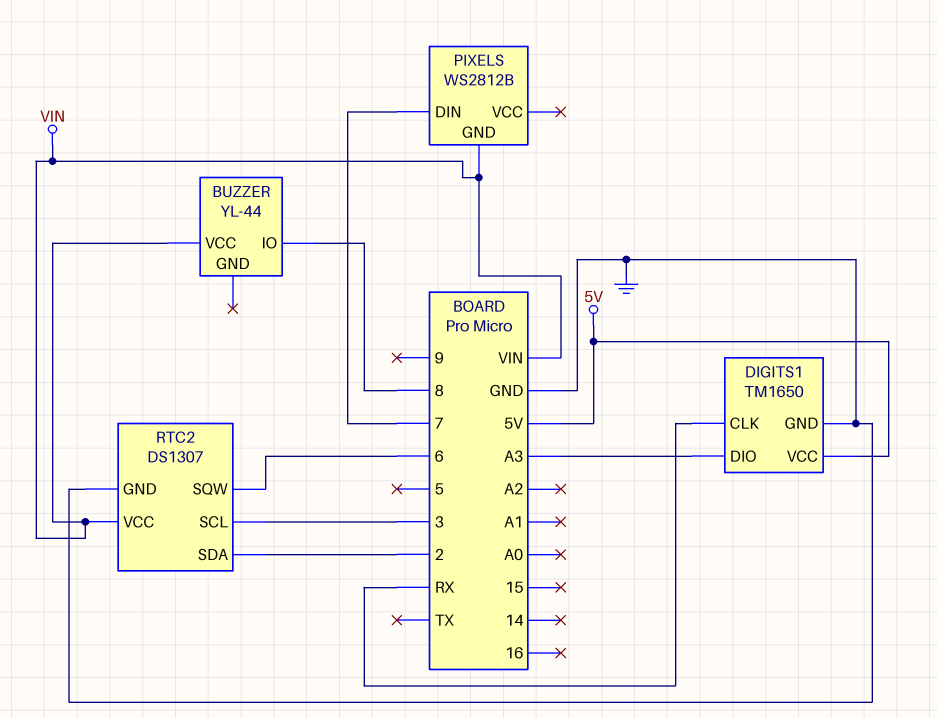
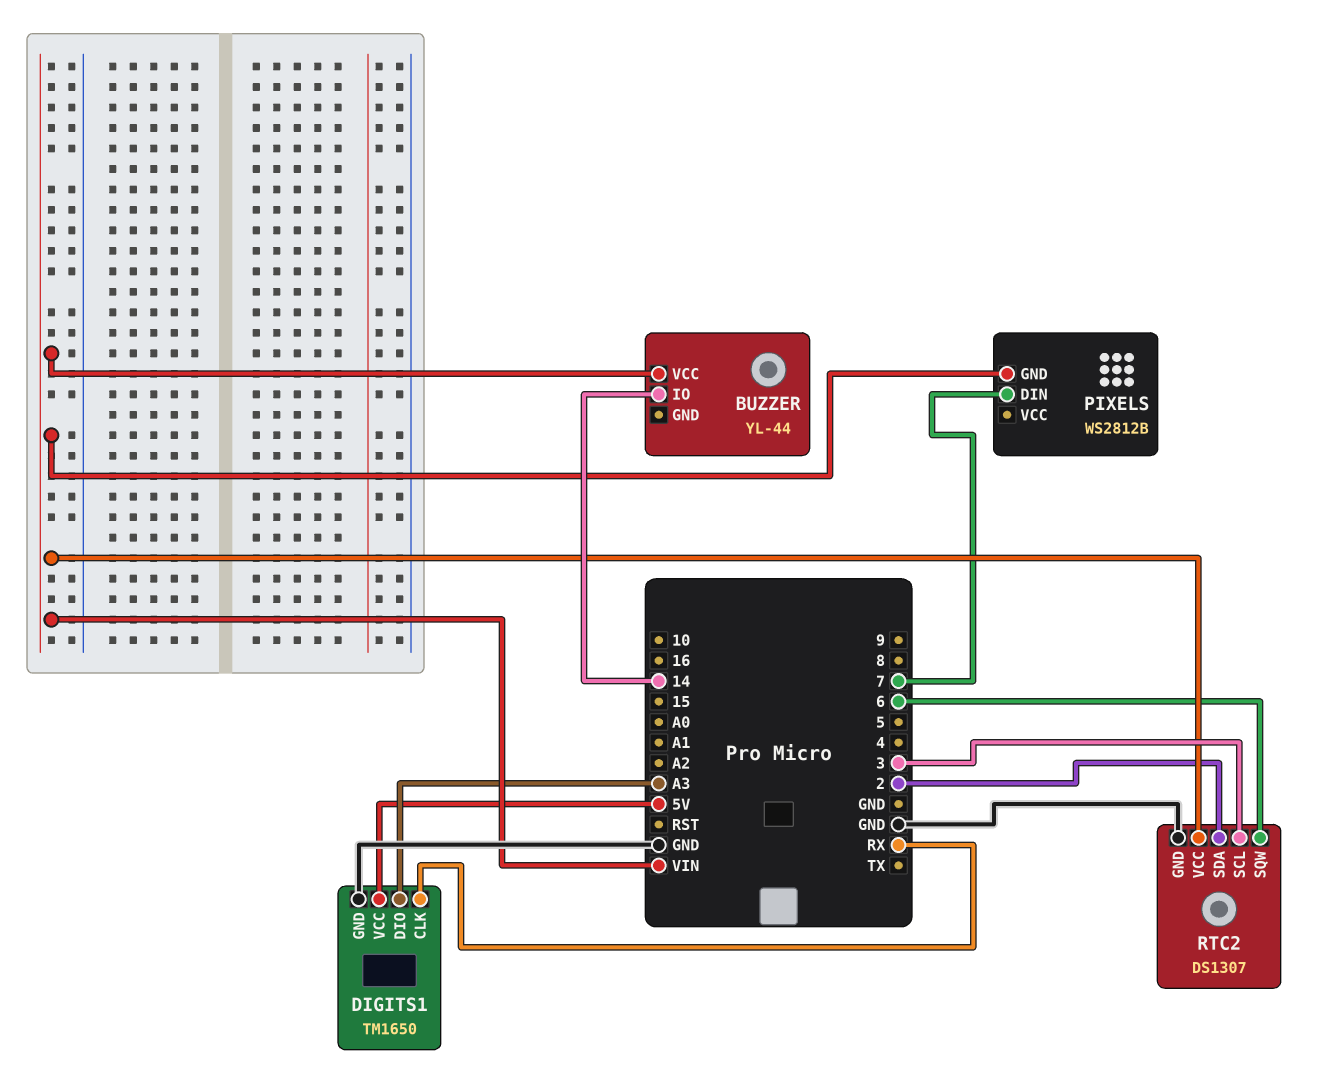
BUZZER pin IO: 8 -> 14

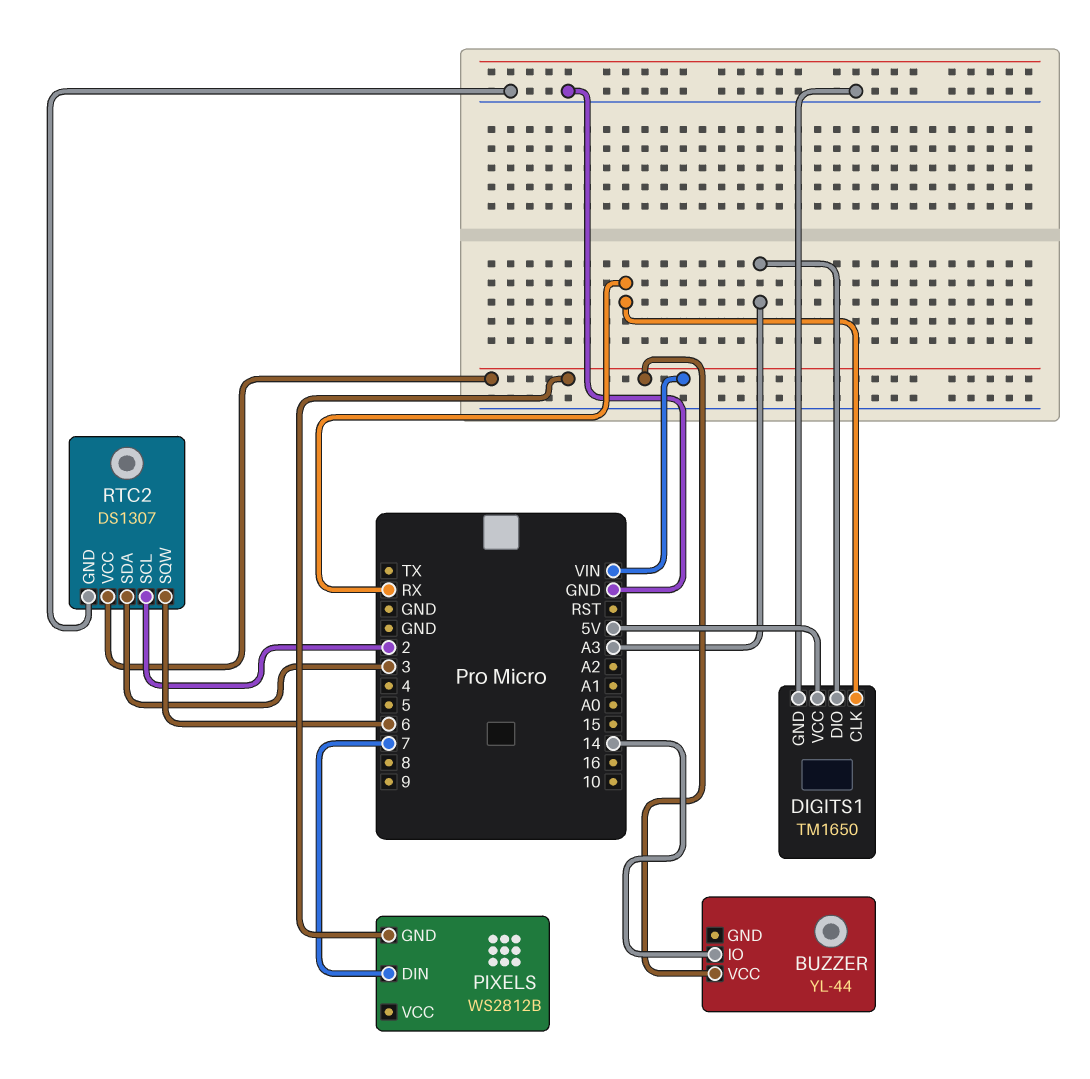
RTC2 pin SCL: 3 -> 2
RTC2 pin SDA: 2 -> 3

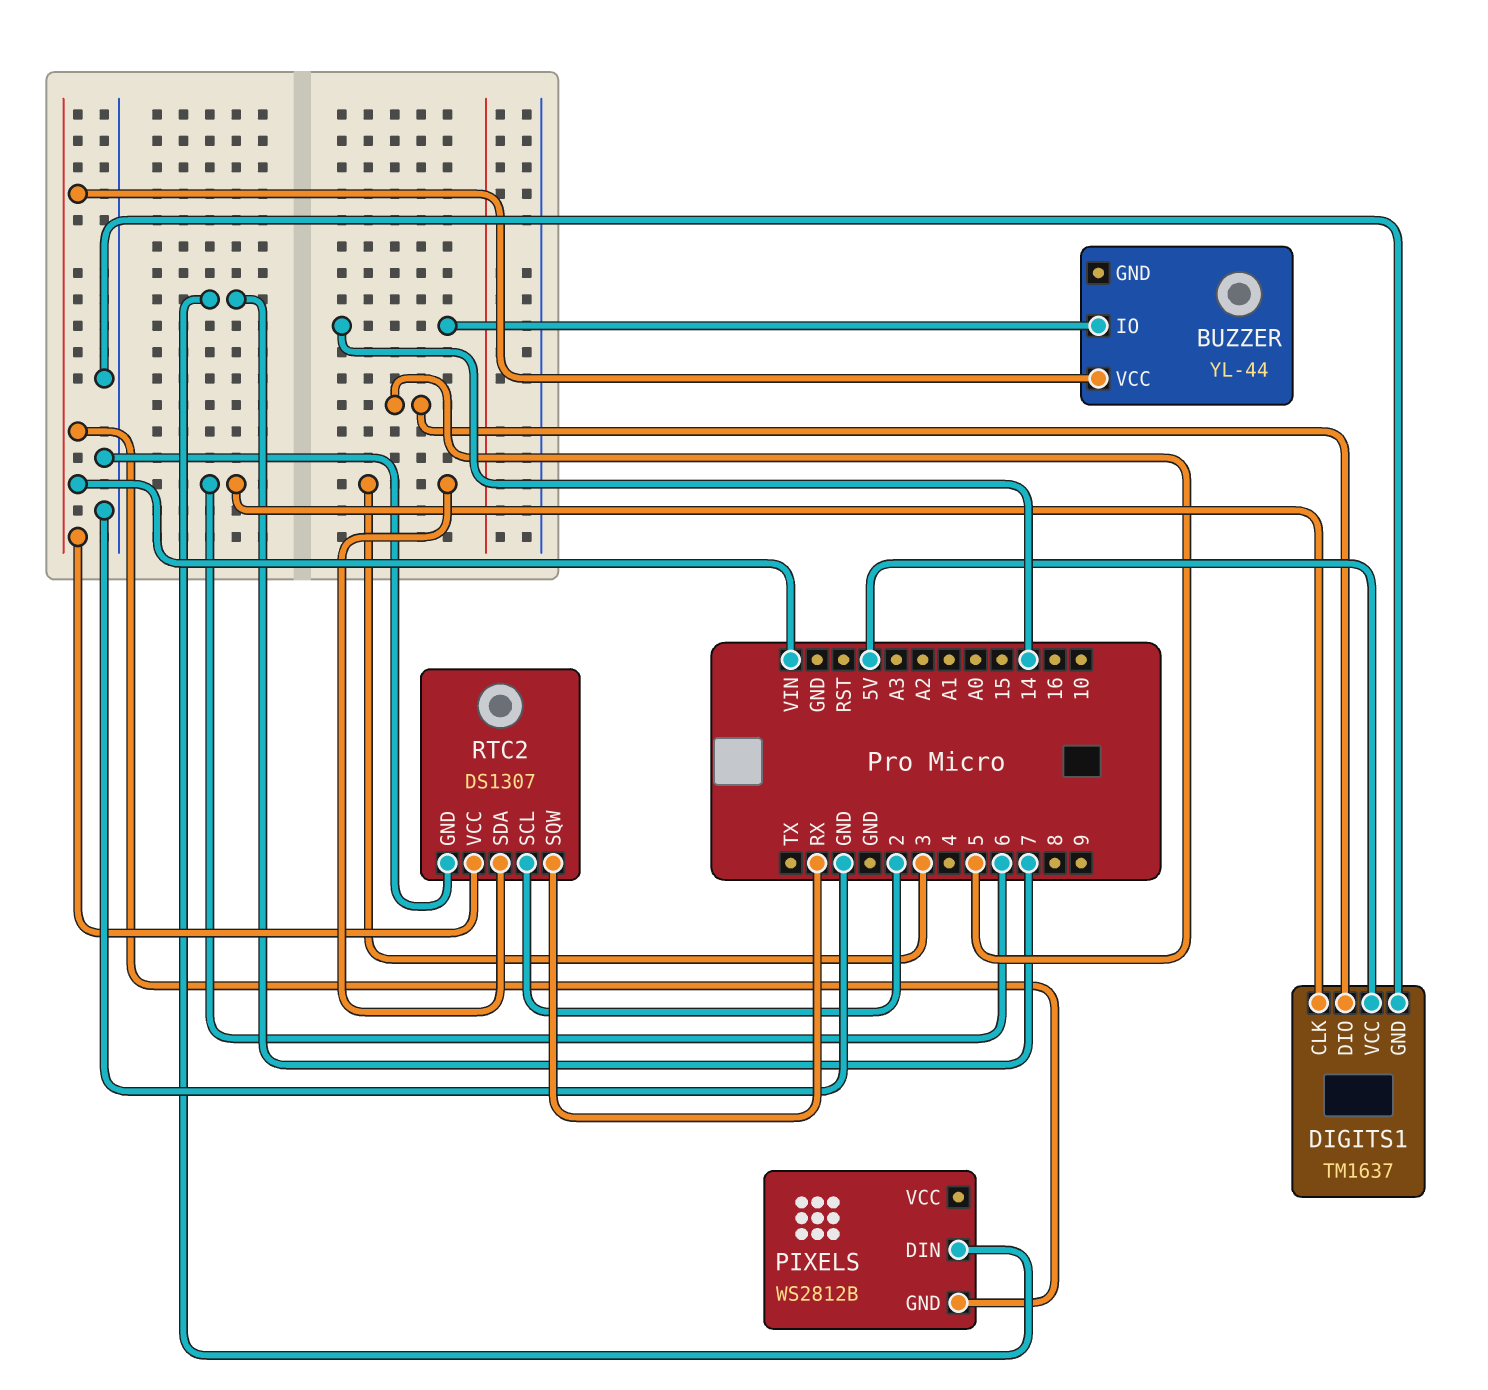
DIGITS1: TM1650 -> TM1637
DIGITS1 pin CLK: RX -> 6
DIGITS1 pin DIO: A3 -> 5
RTC2 pin SQW: 6 -> RX

